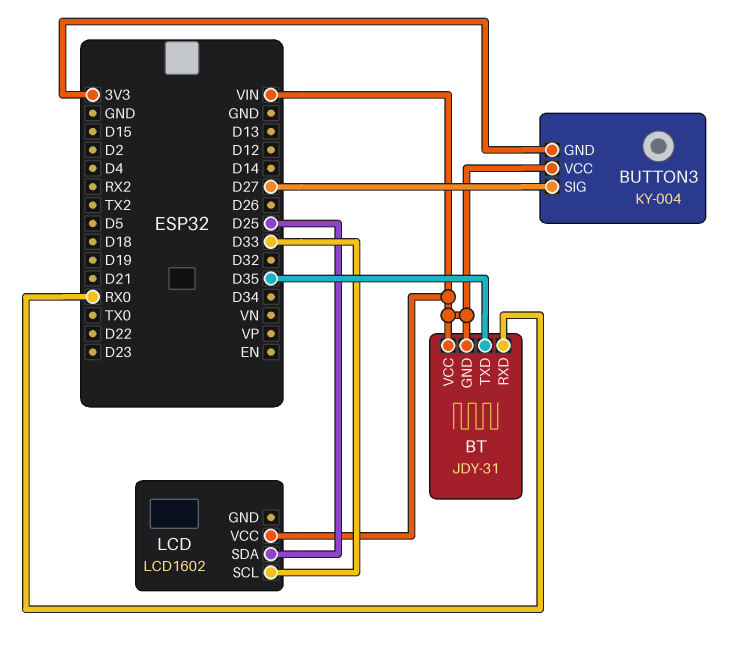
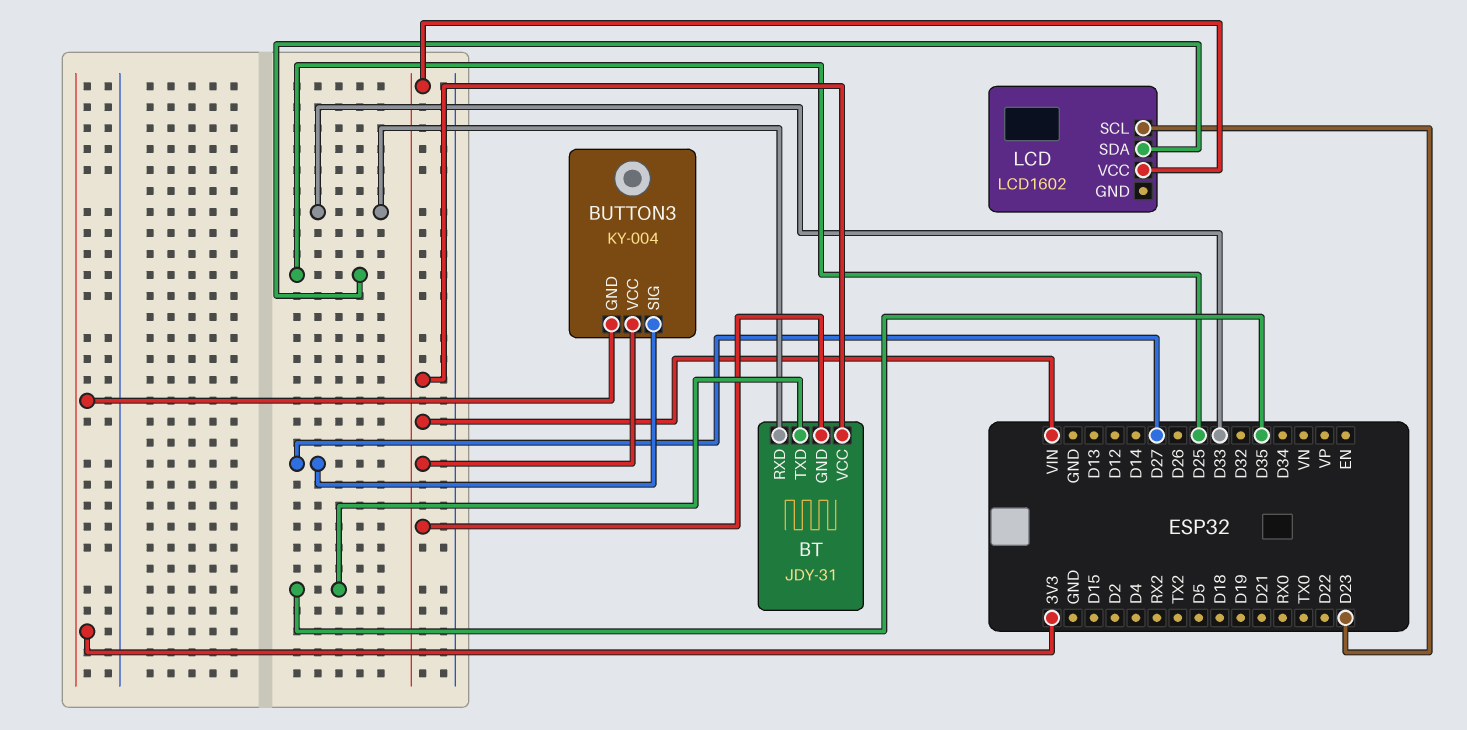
BT pin RXD: RX0 -> D33
LCD pin SCL: D33 -> D23

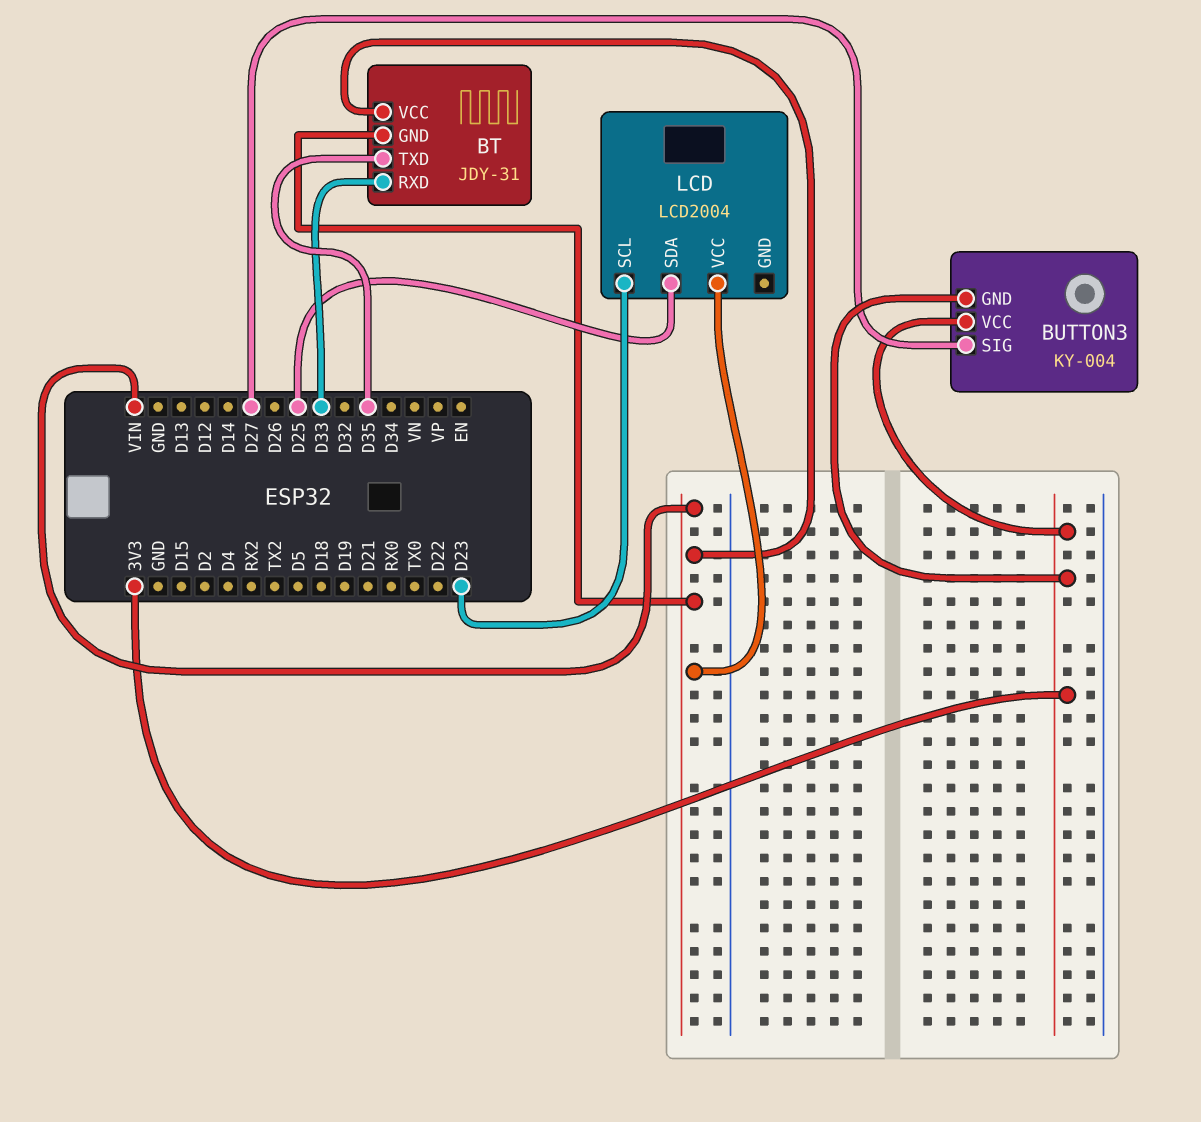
BUTTON3 pin VCC: VIN -> 3V3
LCD: LCD1602 -> LCD2004

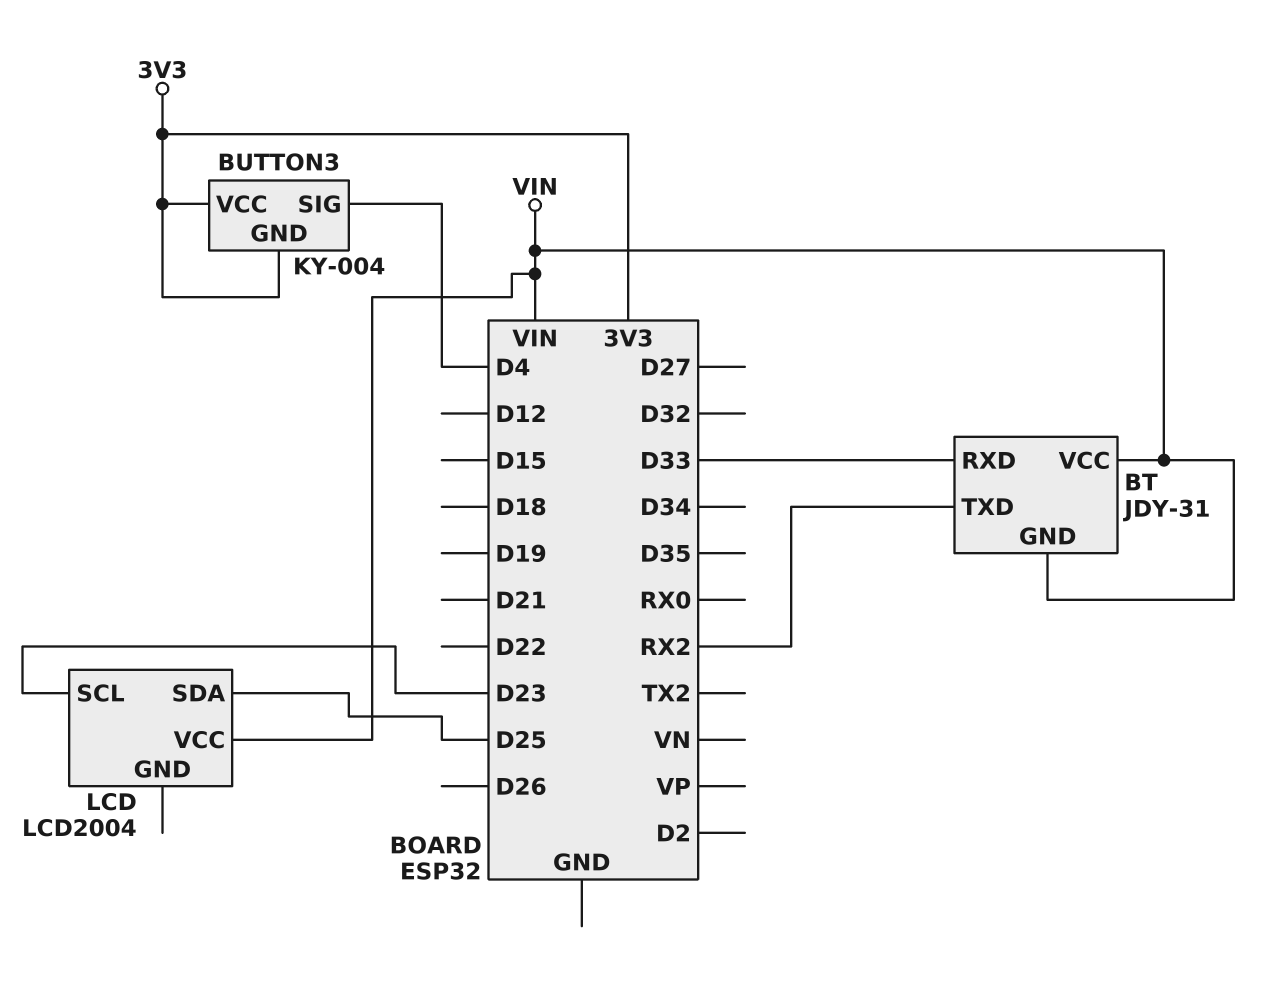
BT pin TXD: D35 -> RX2
BUTTON3 pin SIG: D27 -> D4

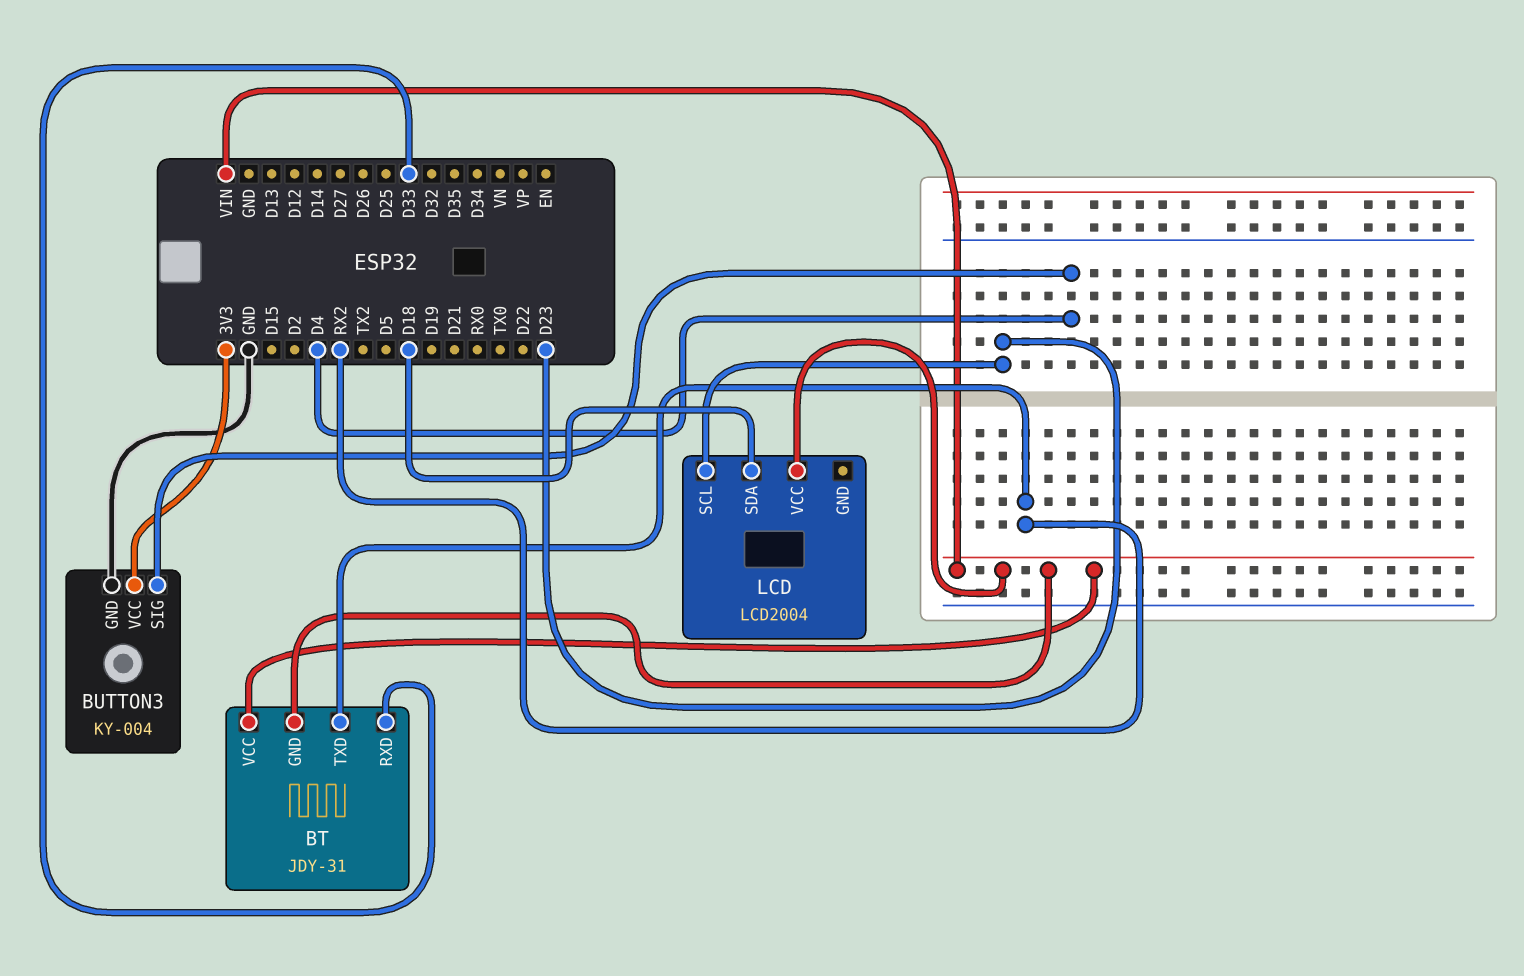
BUTTON3 pin GND: 3V3 -> GND
LCD pin SDA: D25 -> D18

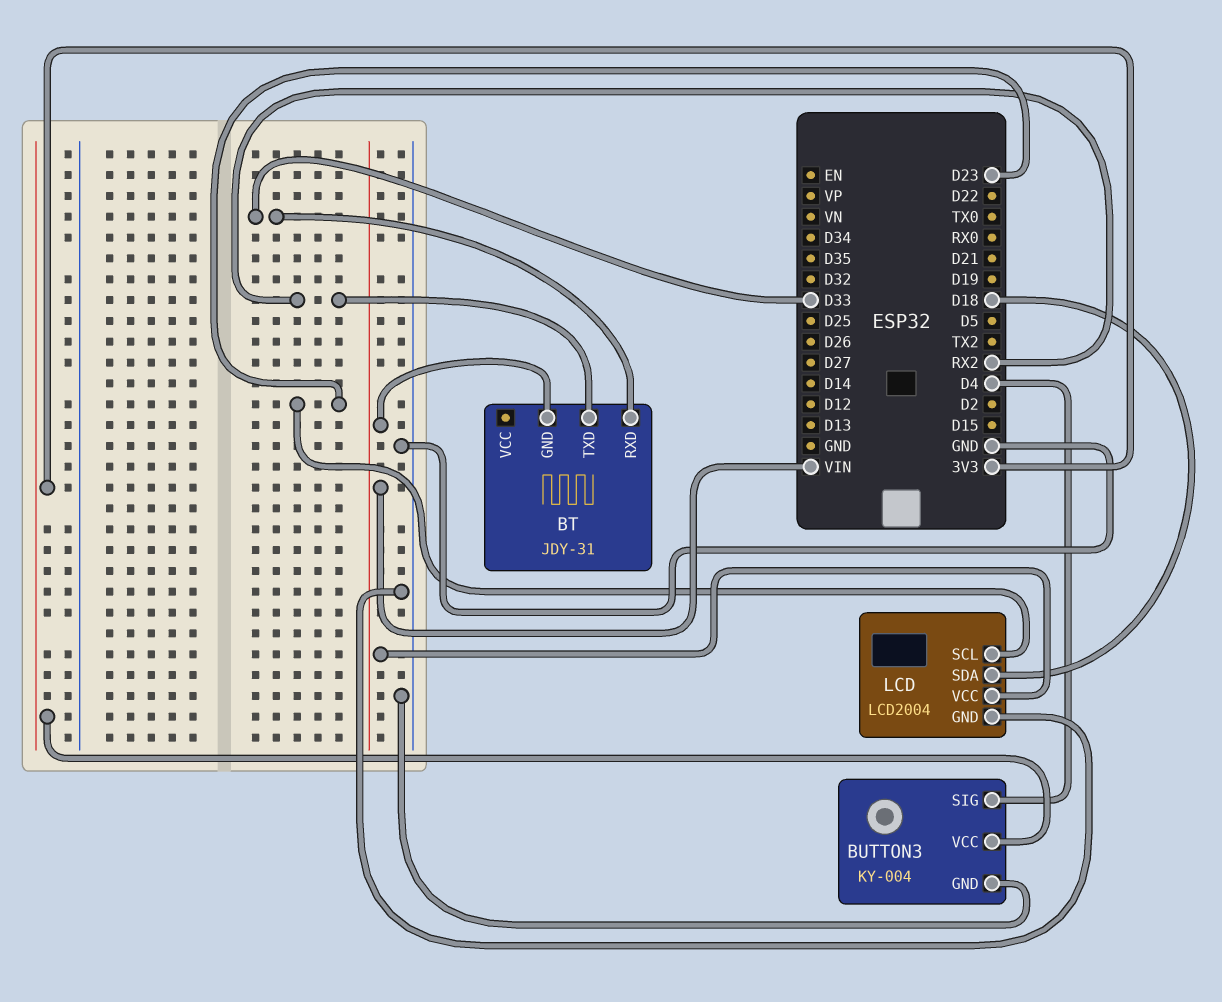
BT pin VCC: VIN -> none
LCD pin GND: none -> GND

